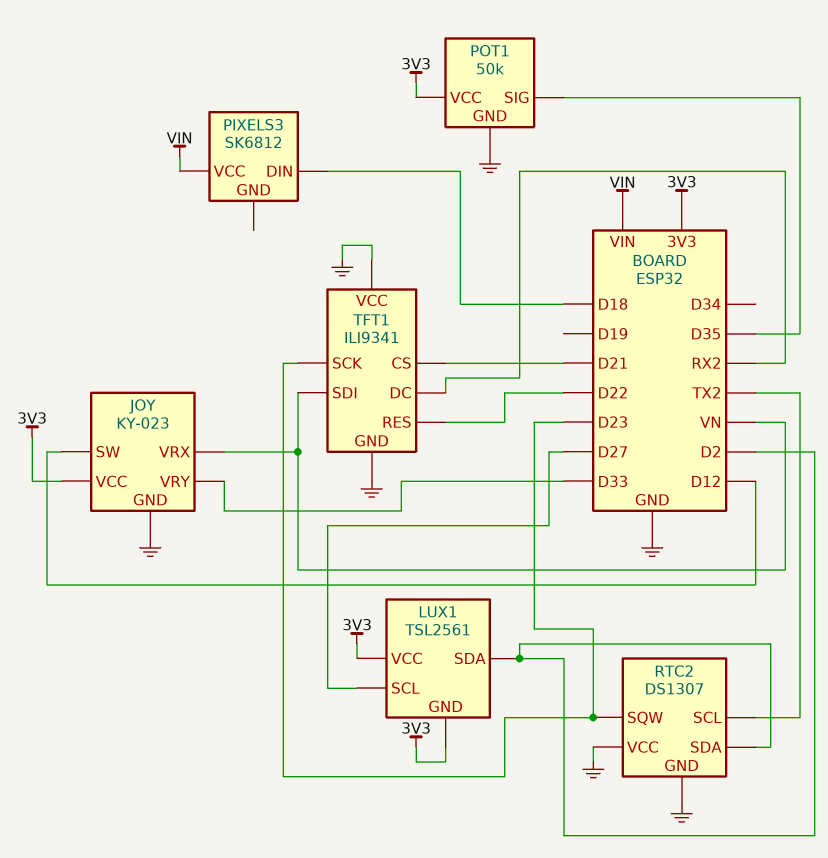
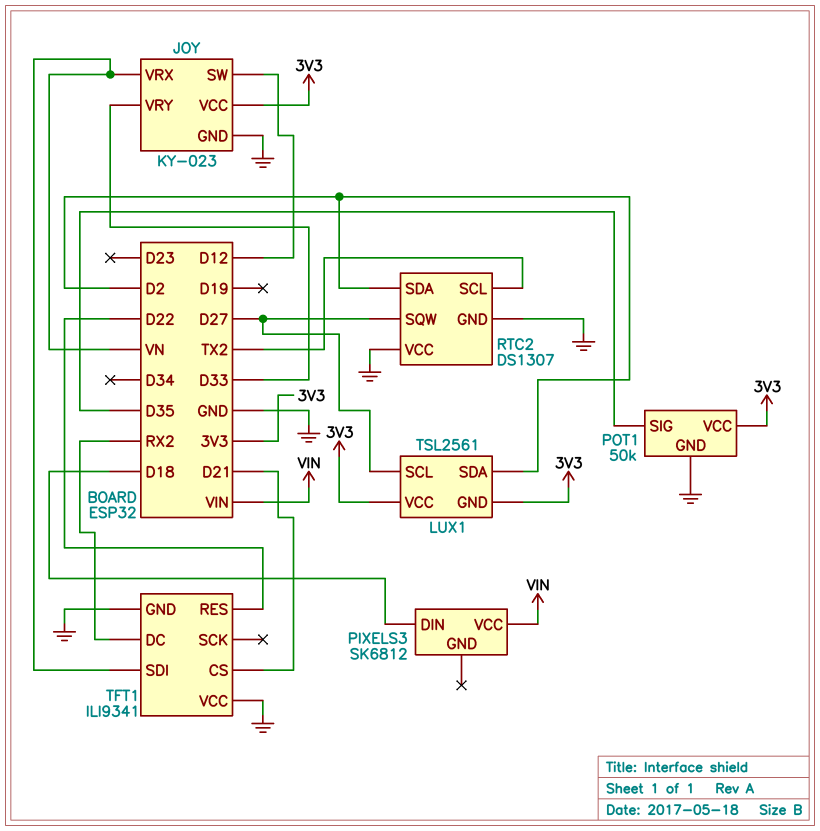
RTC2 pin SQW: D23 -> D27
TFT1 pin SCK: D23 -> none

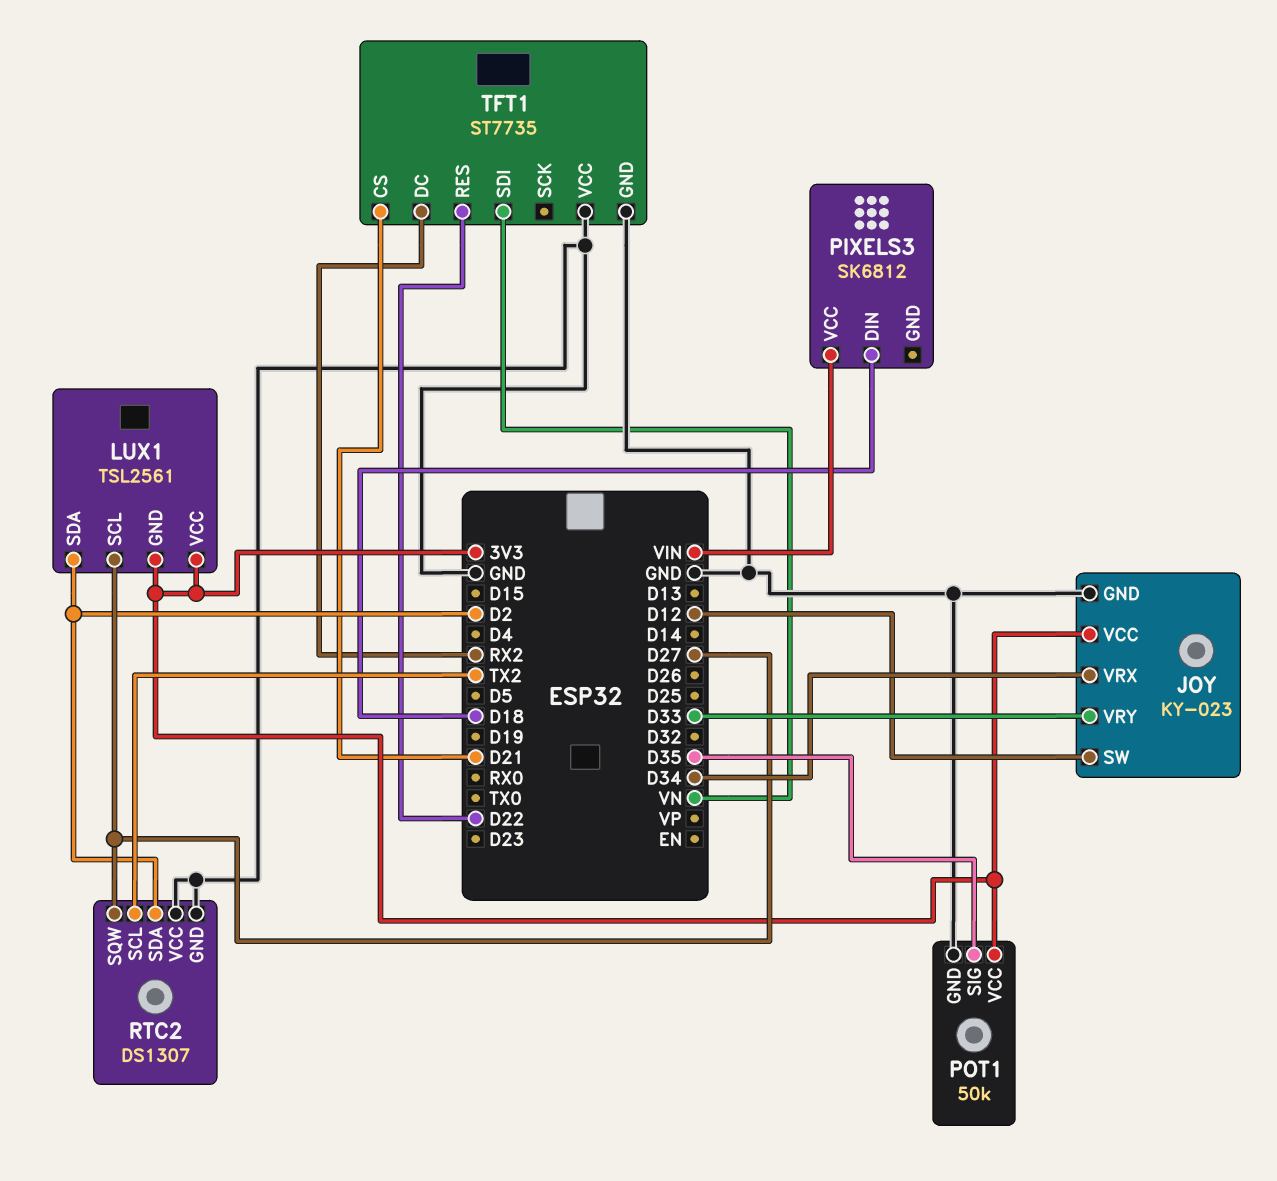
JOY pin VRX: VN -> D34
TFT1: ILI9341 -> ST7735

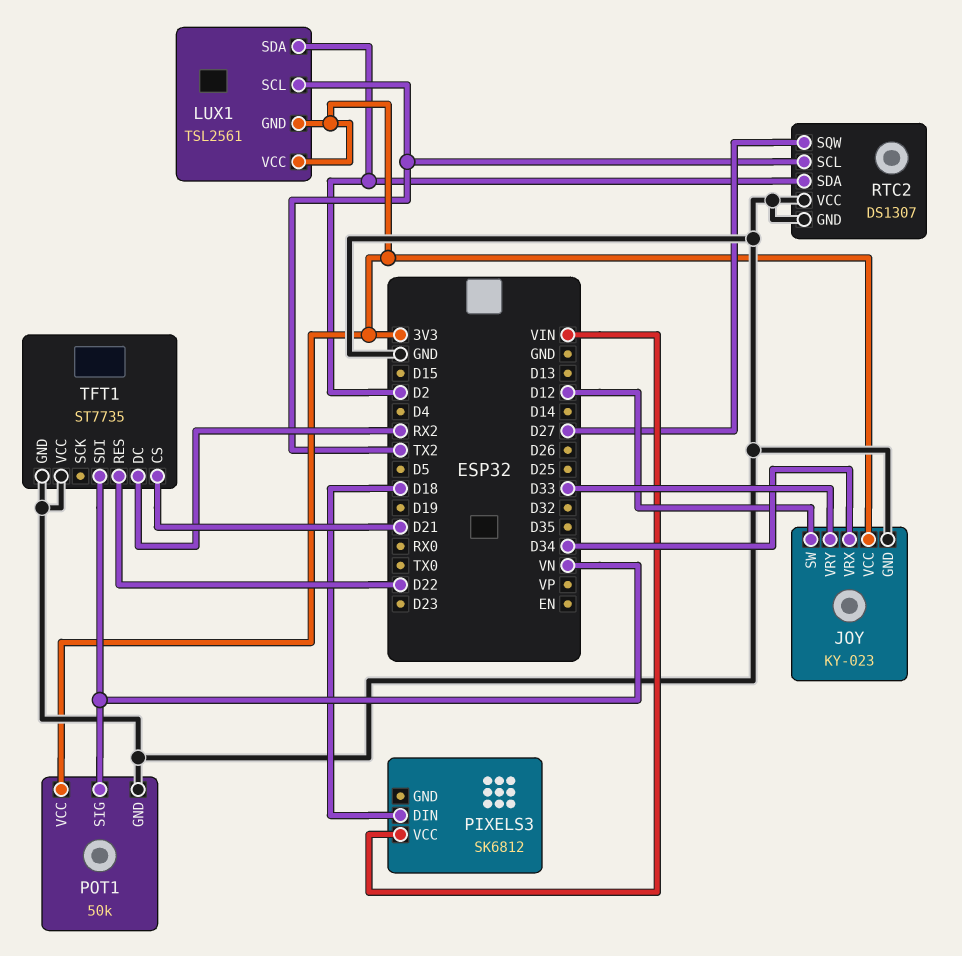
LUX1 pin SCL: D27 -> TX2
POT1 pin SIG: D35 -> VN

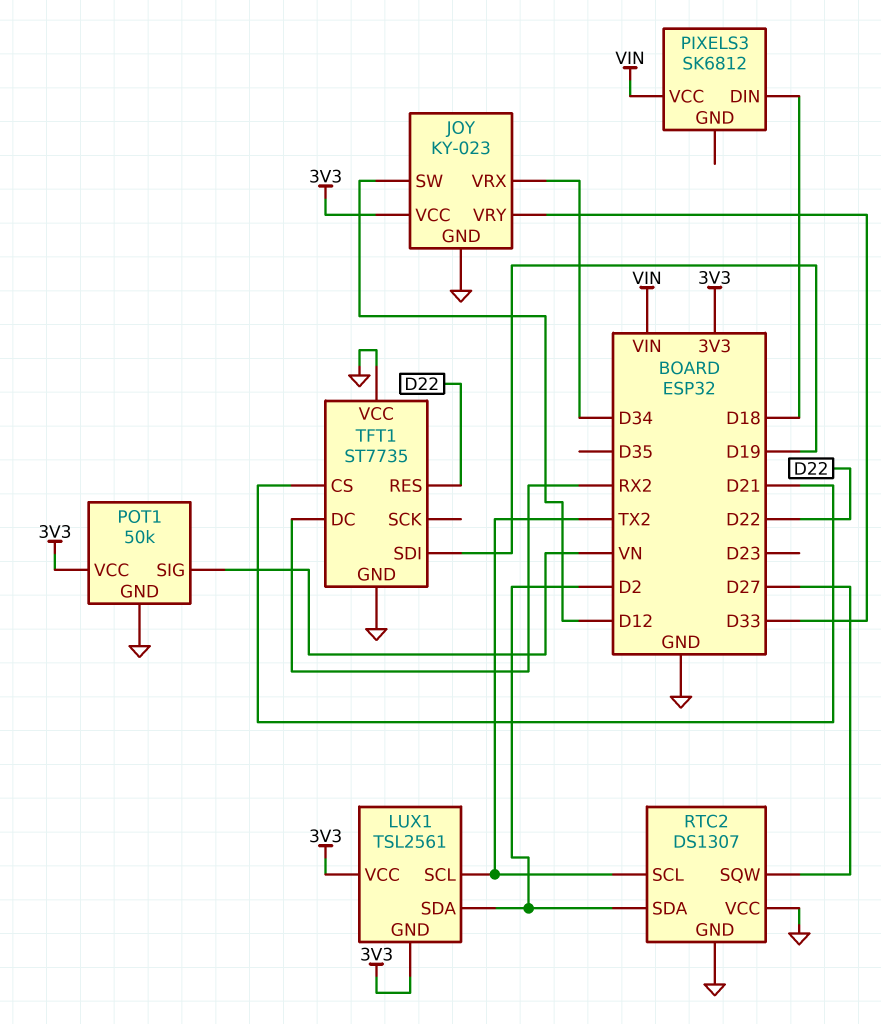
TFT1 pin SDI: VN -> D19

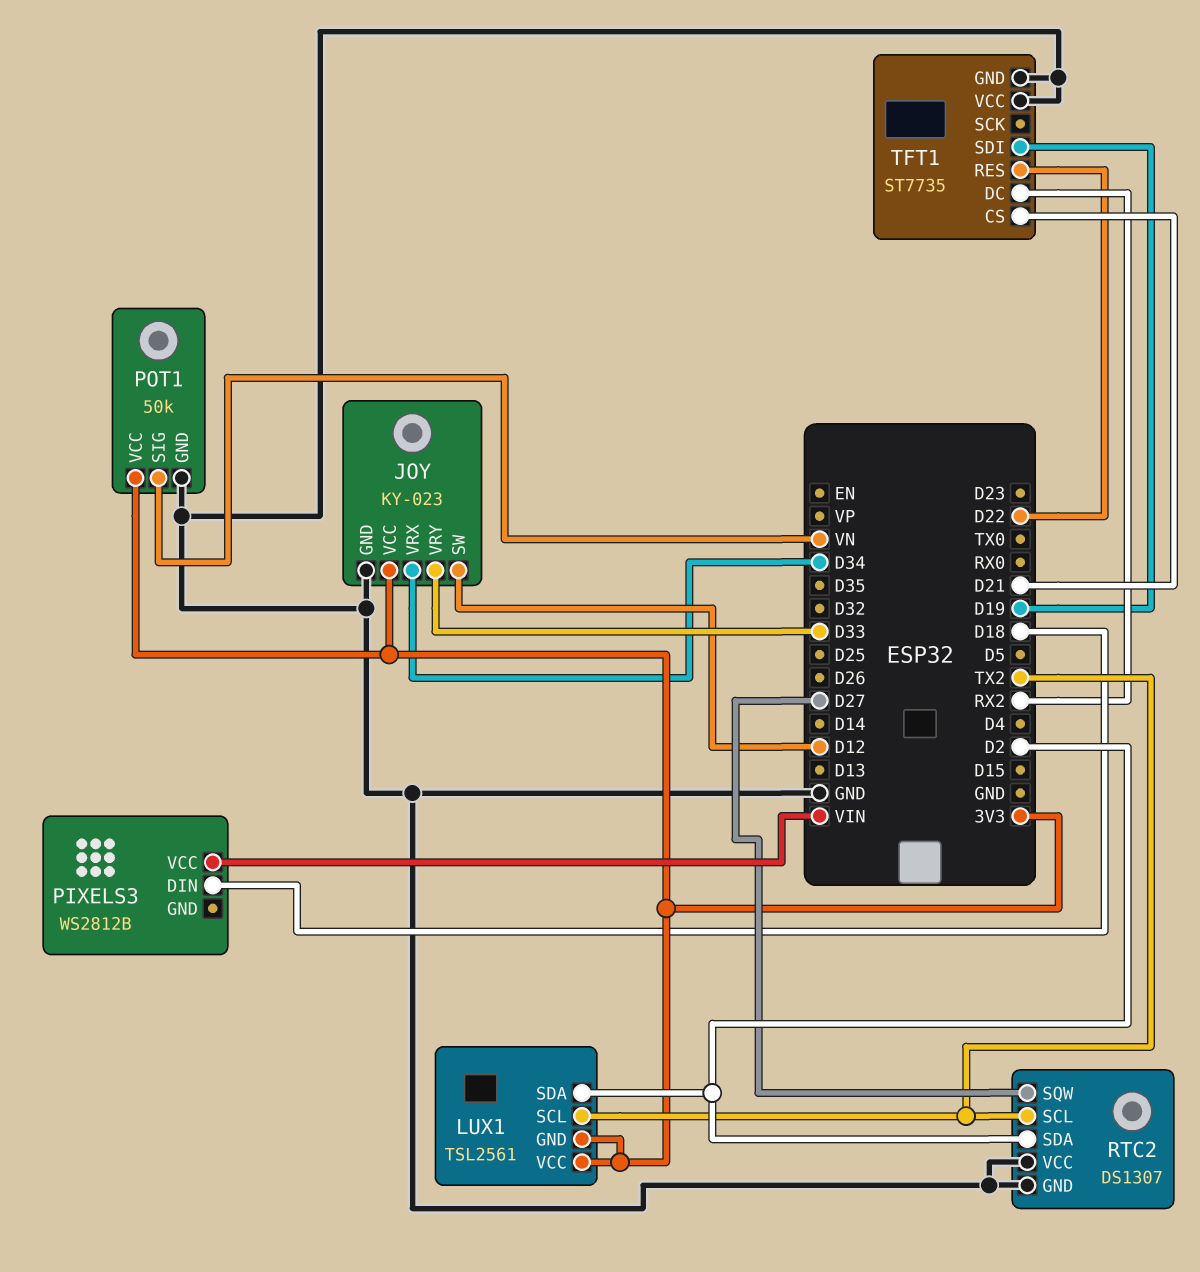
PIXELS3: SK6812 -> WS2812B

